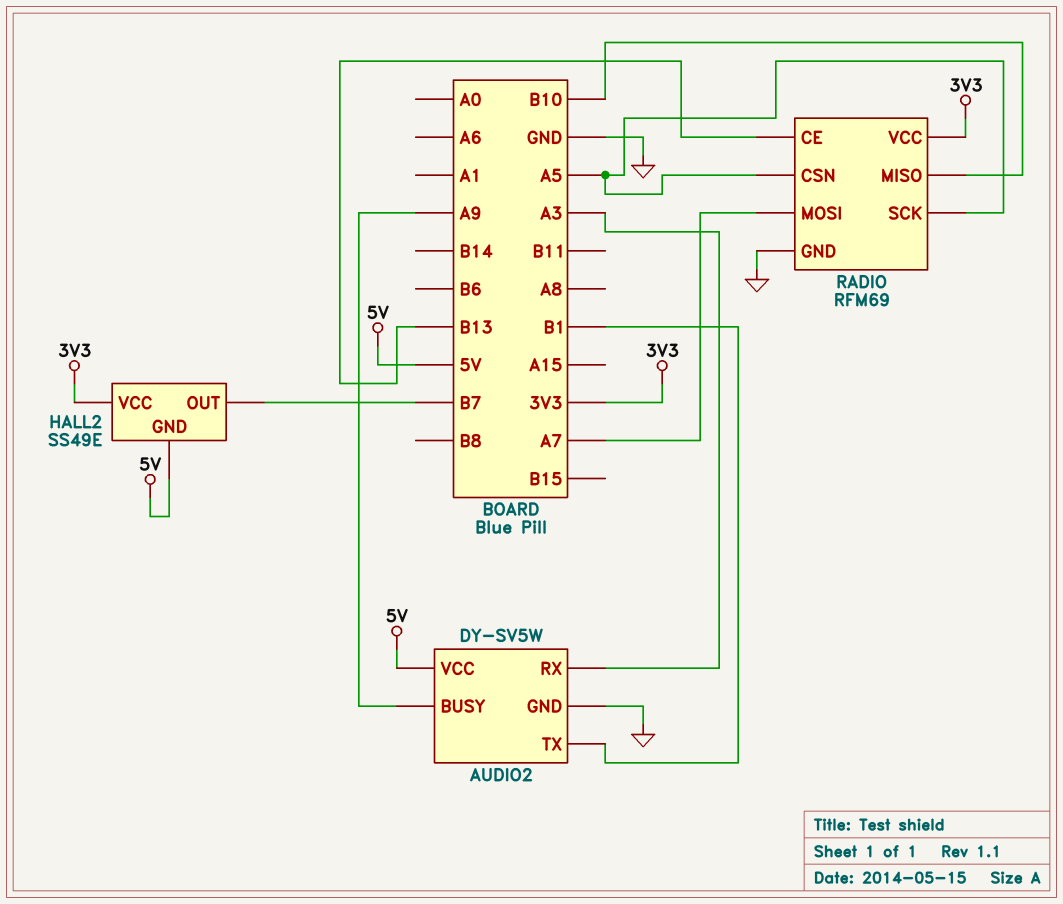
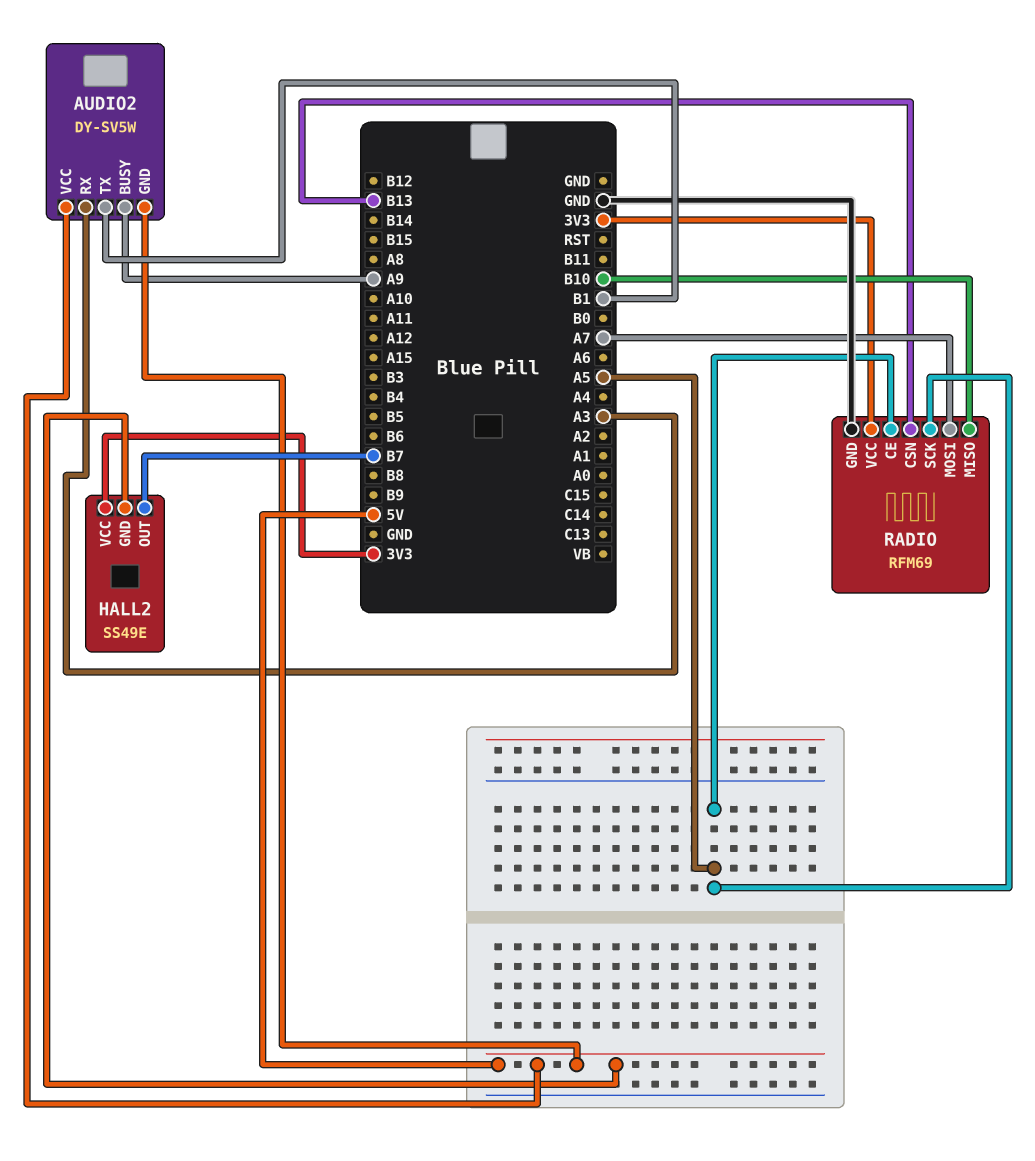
AUDIO2 pin GND: GND -> 5V
RADIO pin CE: B13 -> A5
RADIO pin CSN: A5 -> B13

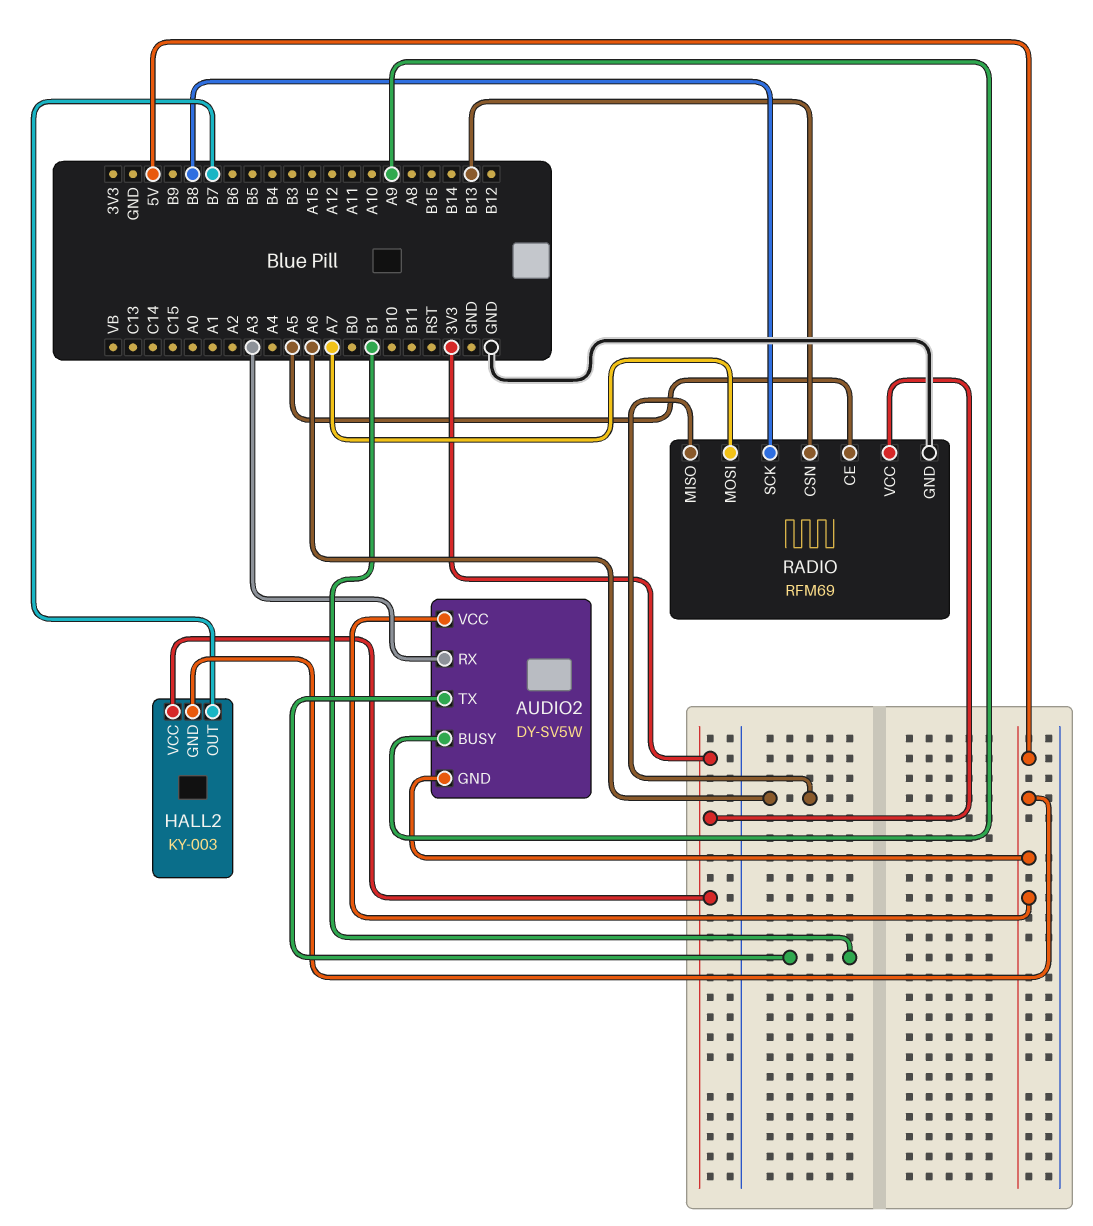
HALL2: SS49E -> KY-003
RADIO pin MISO: B10 -> A6
RADIO pin SCK: A5 -> B8

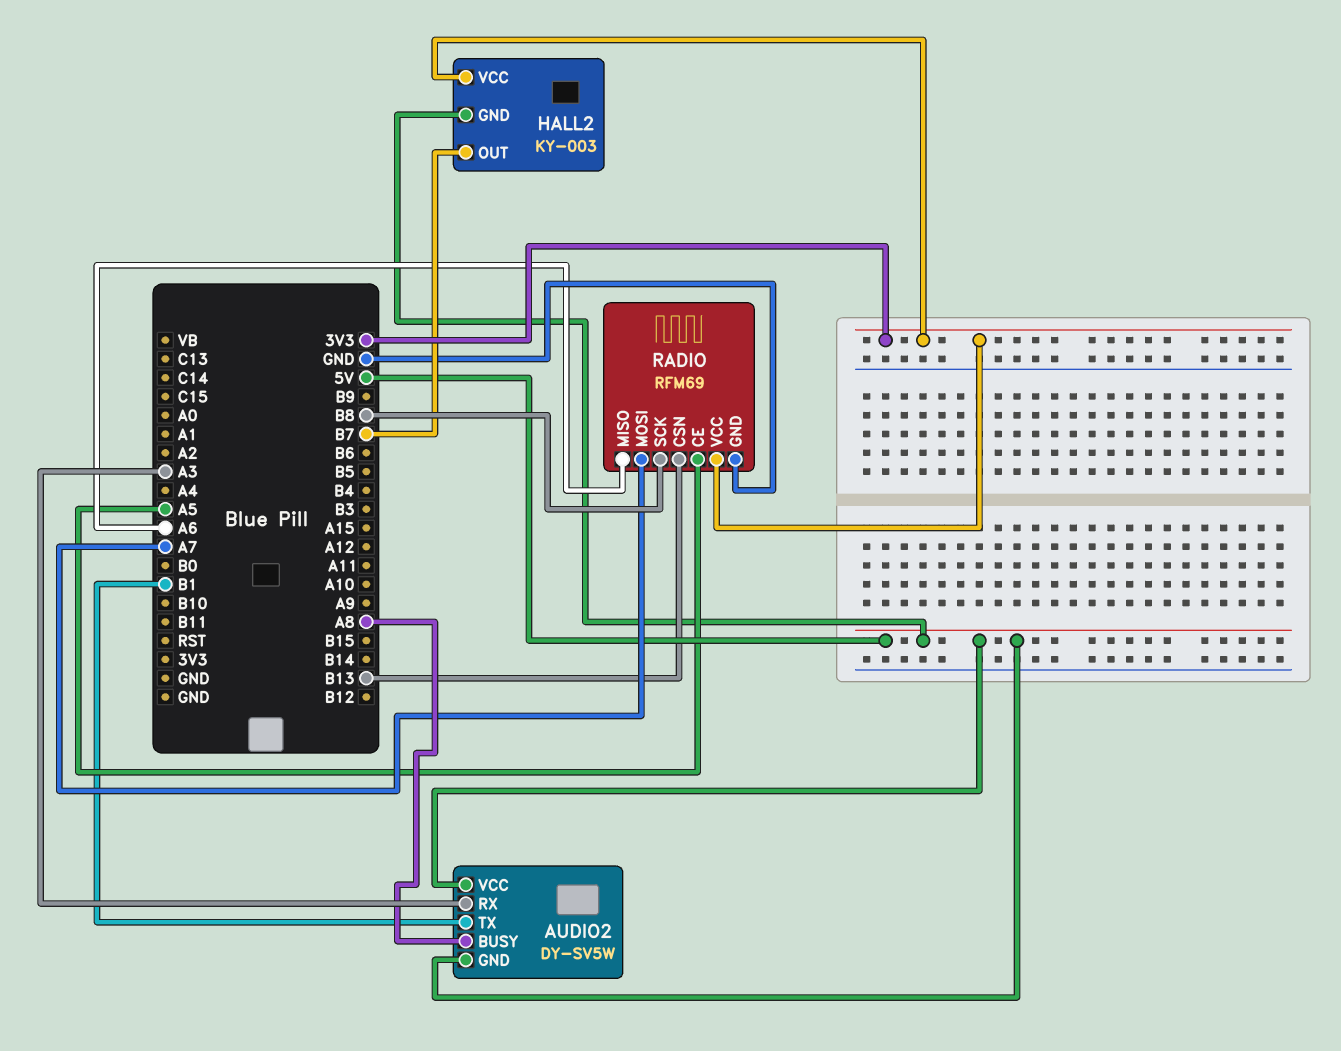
AUDIO2 pin BUSY: A9 -> A8

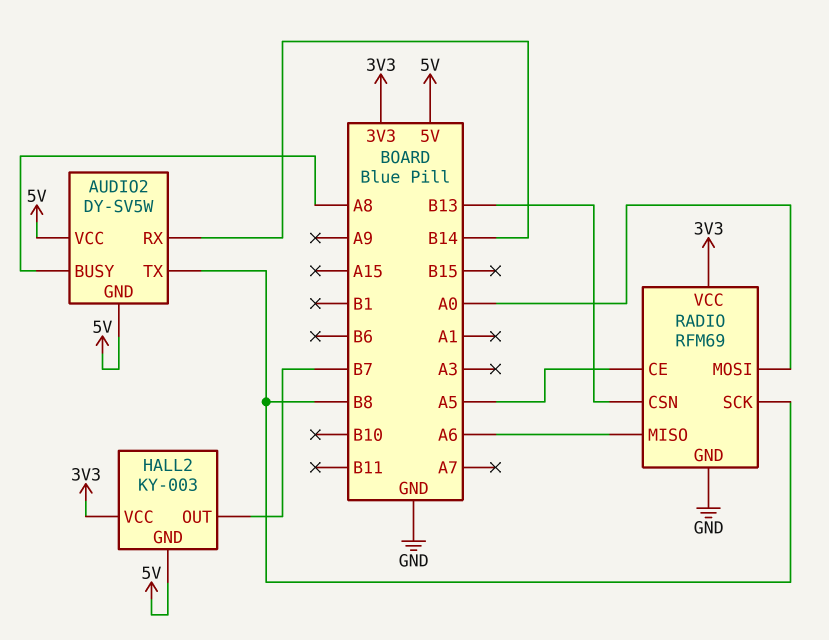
AUDIO2 pin RX: A3 -> B14
AUDIO2 pin TX: B1 -> B8
RADIO pin MOSI: A7 -> A0

